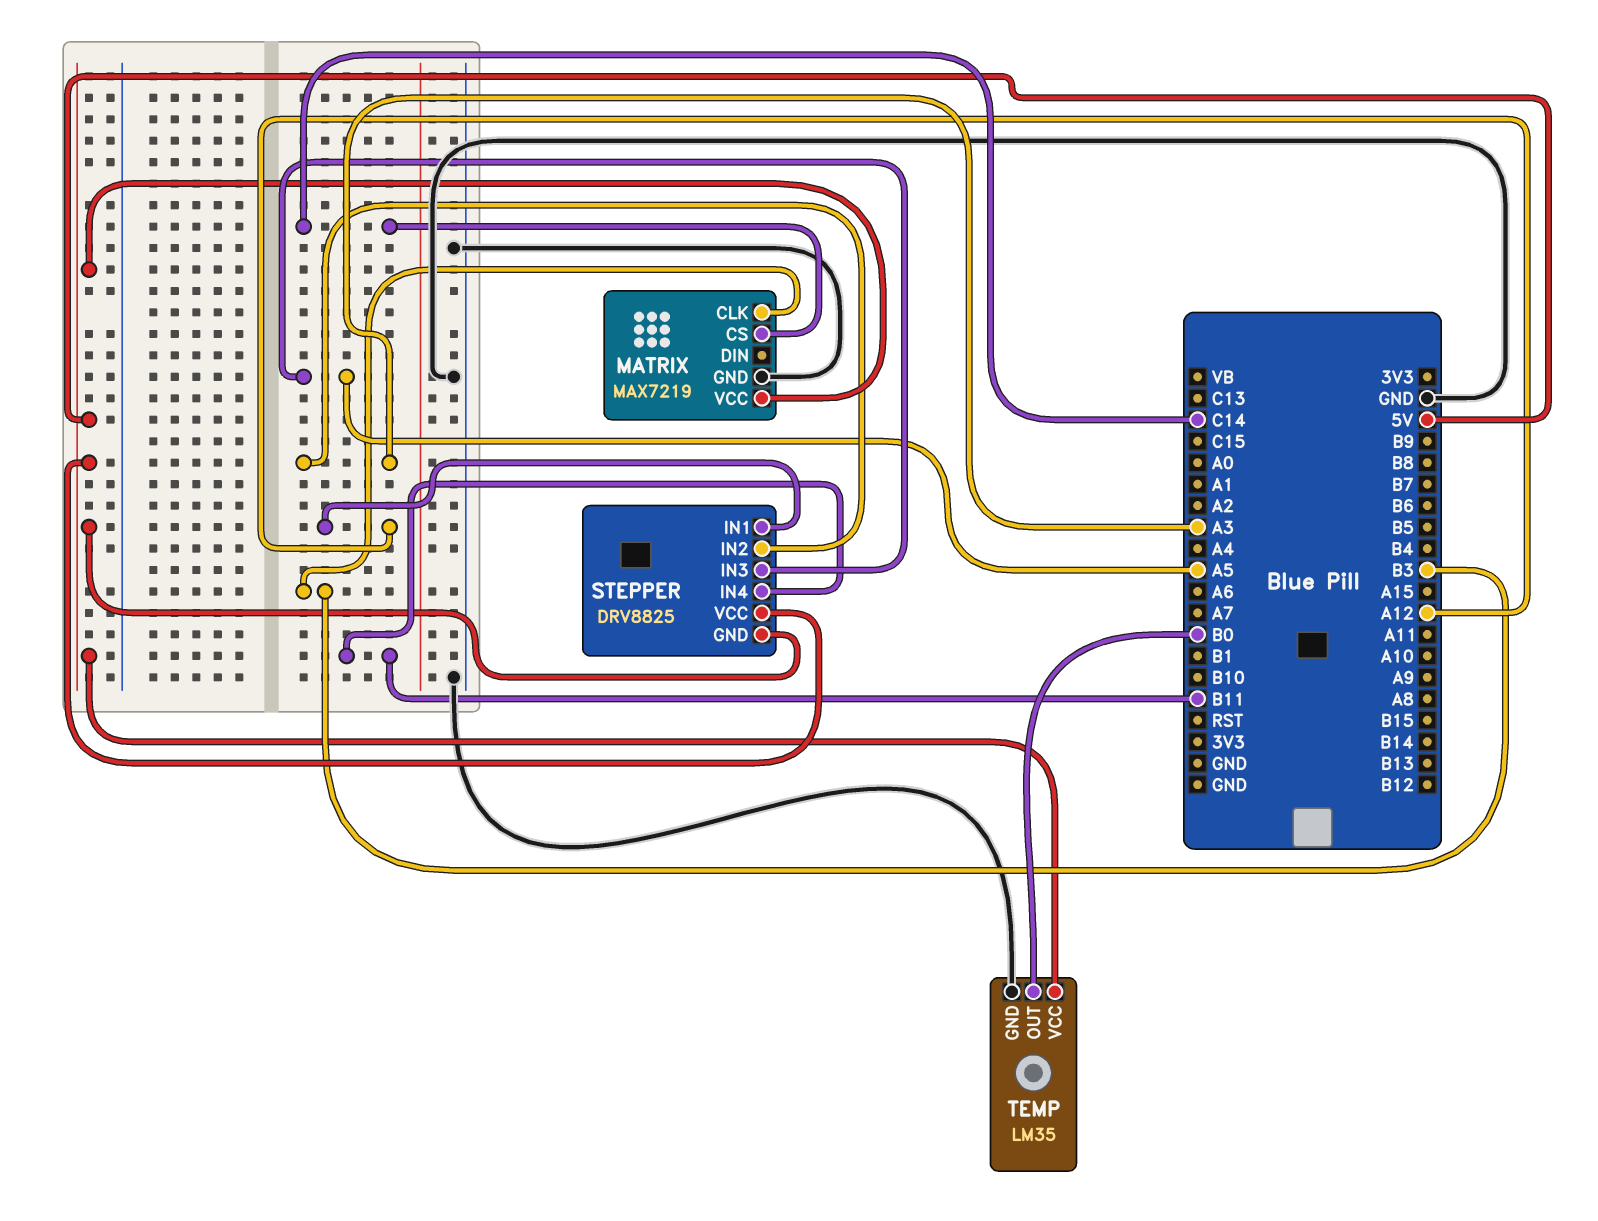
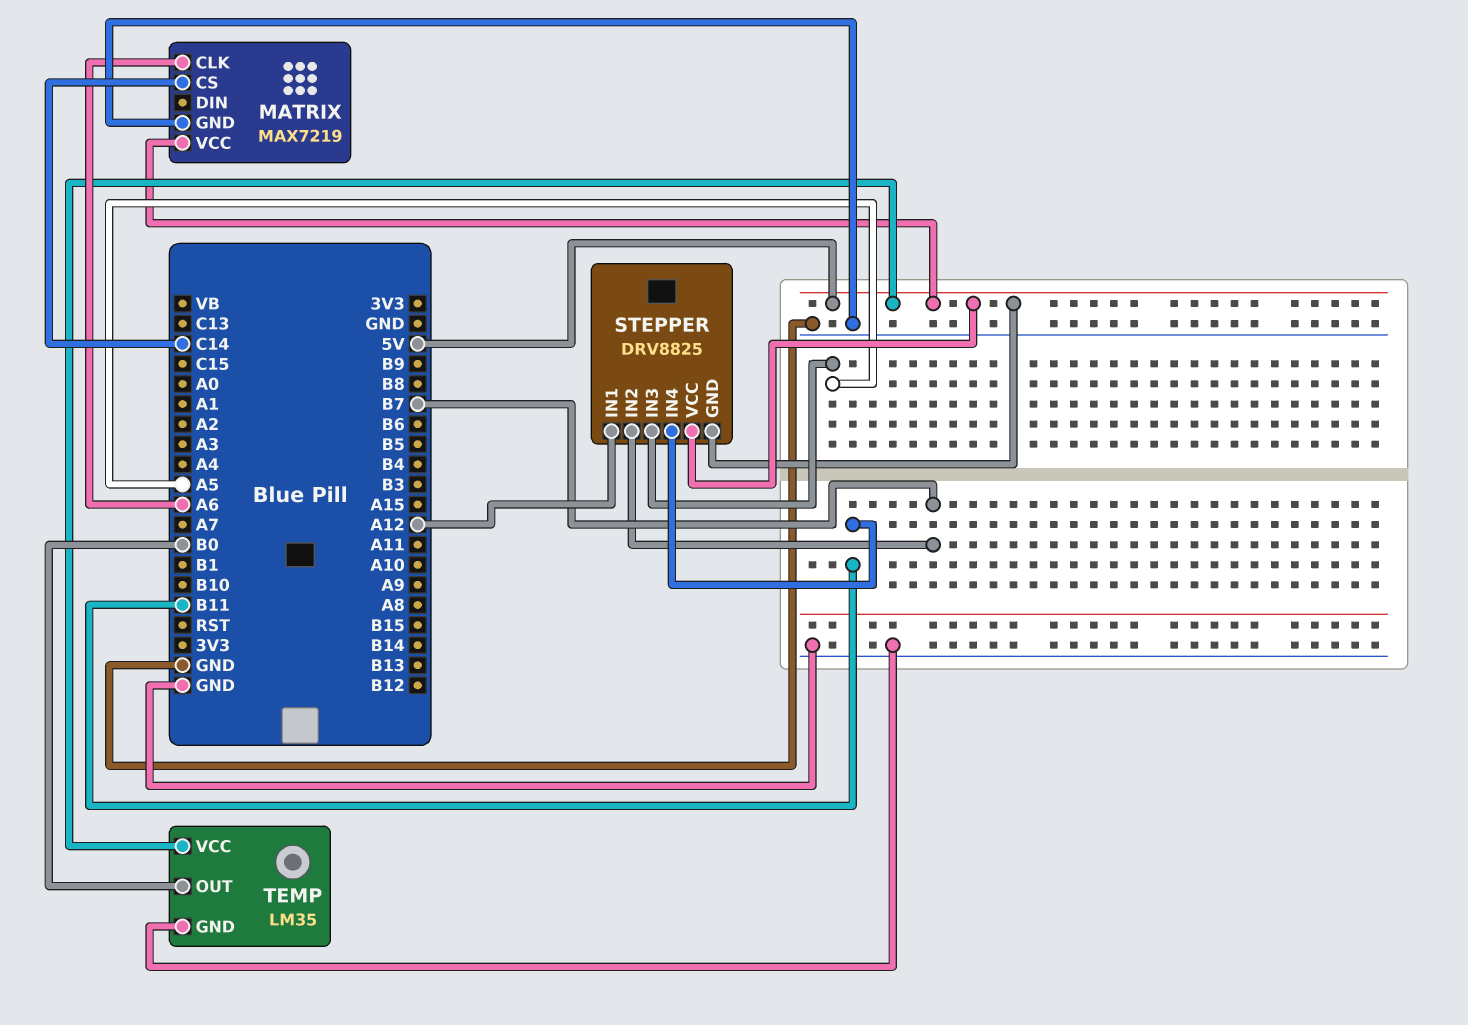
MATRIX pin CLK: B3 -> A6
STEPPER pin IN2: A3 -> B7

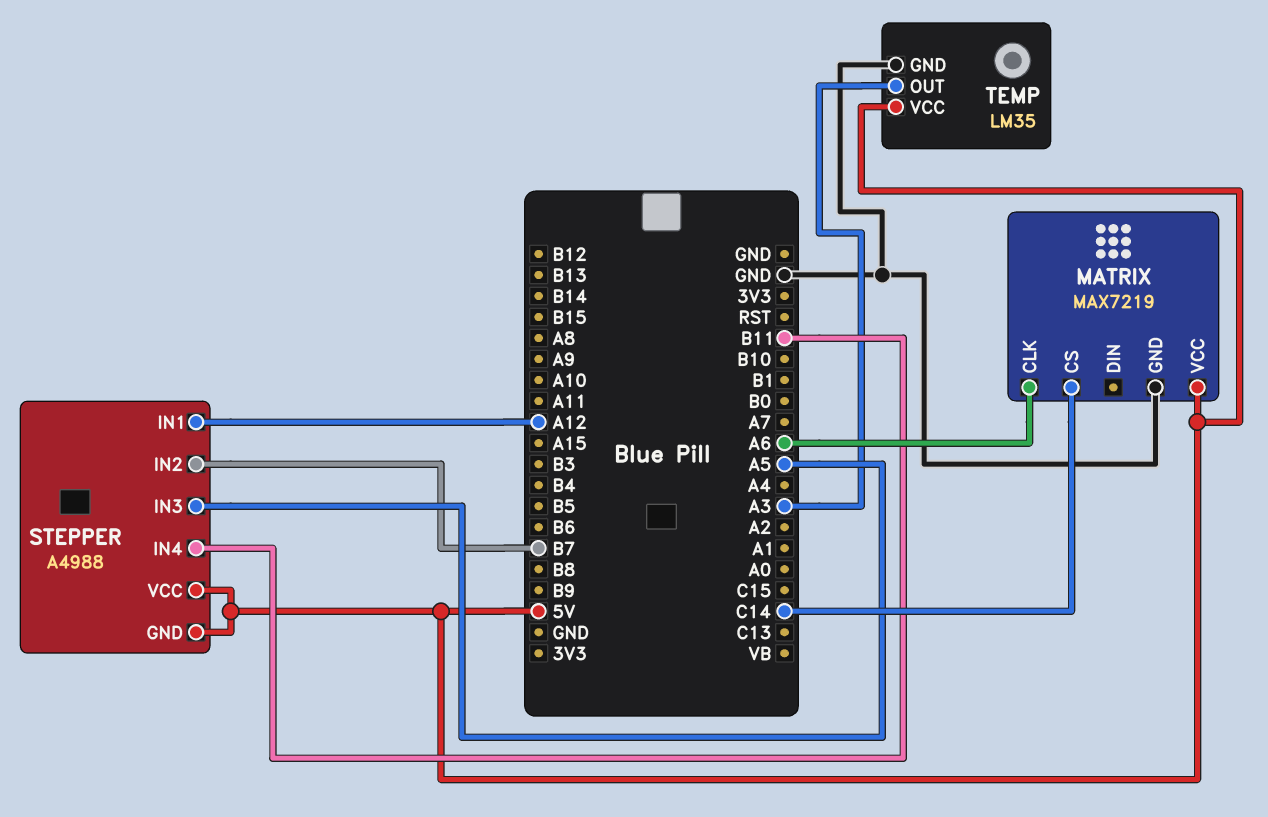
STEPPER: DRV8825 -> A4988
TEMP pin OUT: B0 -> A3

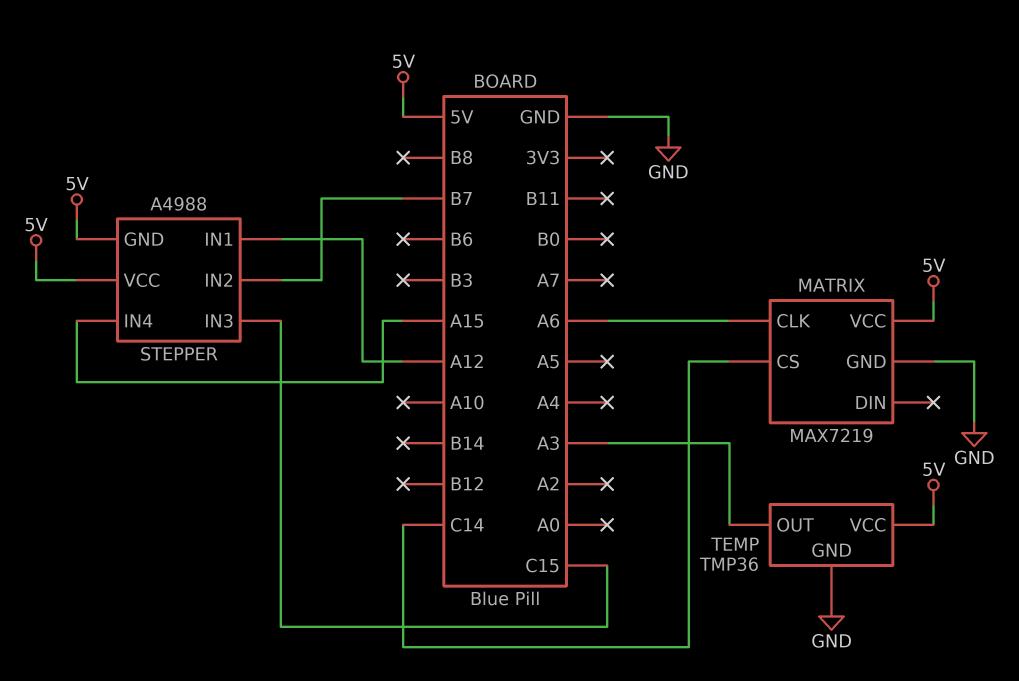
STEPPER pin IN3: A5 -> C15
STEPPER pin IN4: B11 -> A15
TEMP: LM35 -> TMP36

